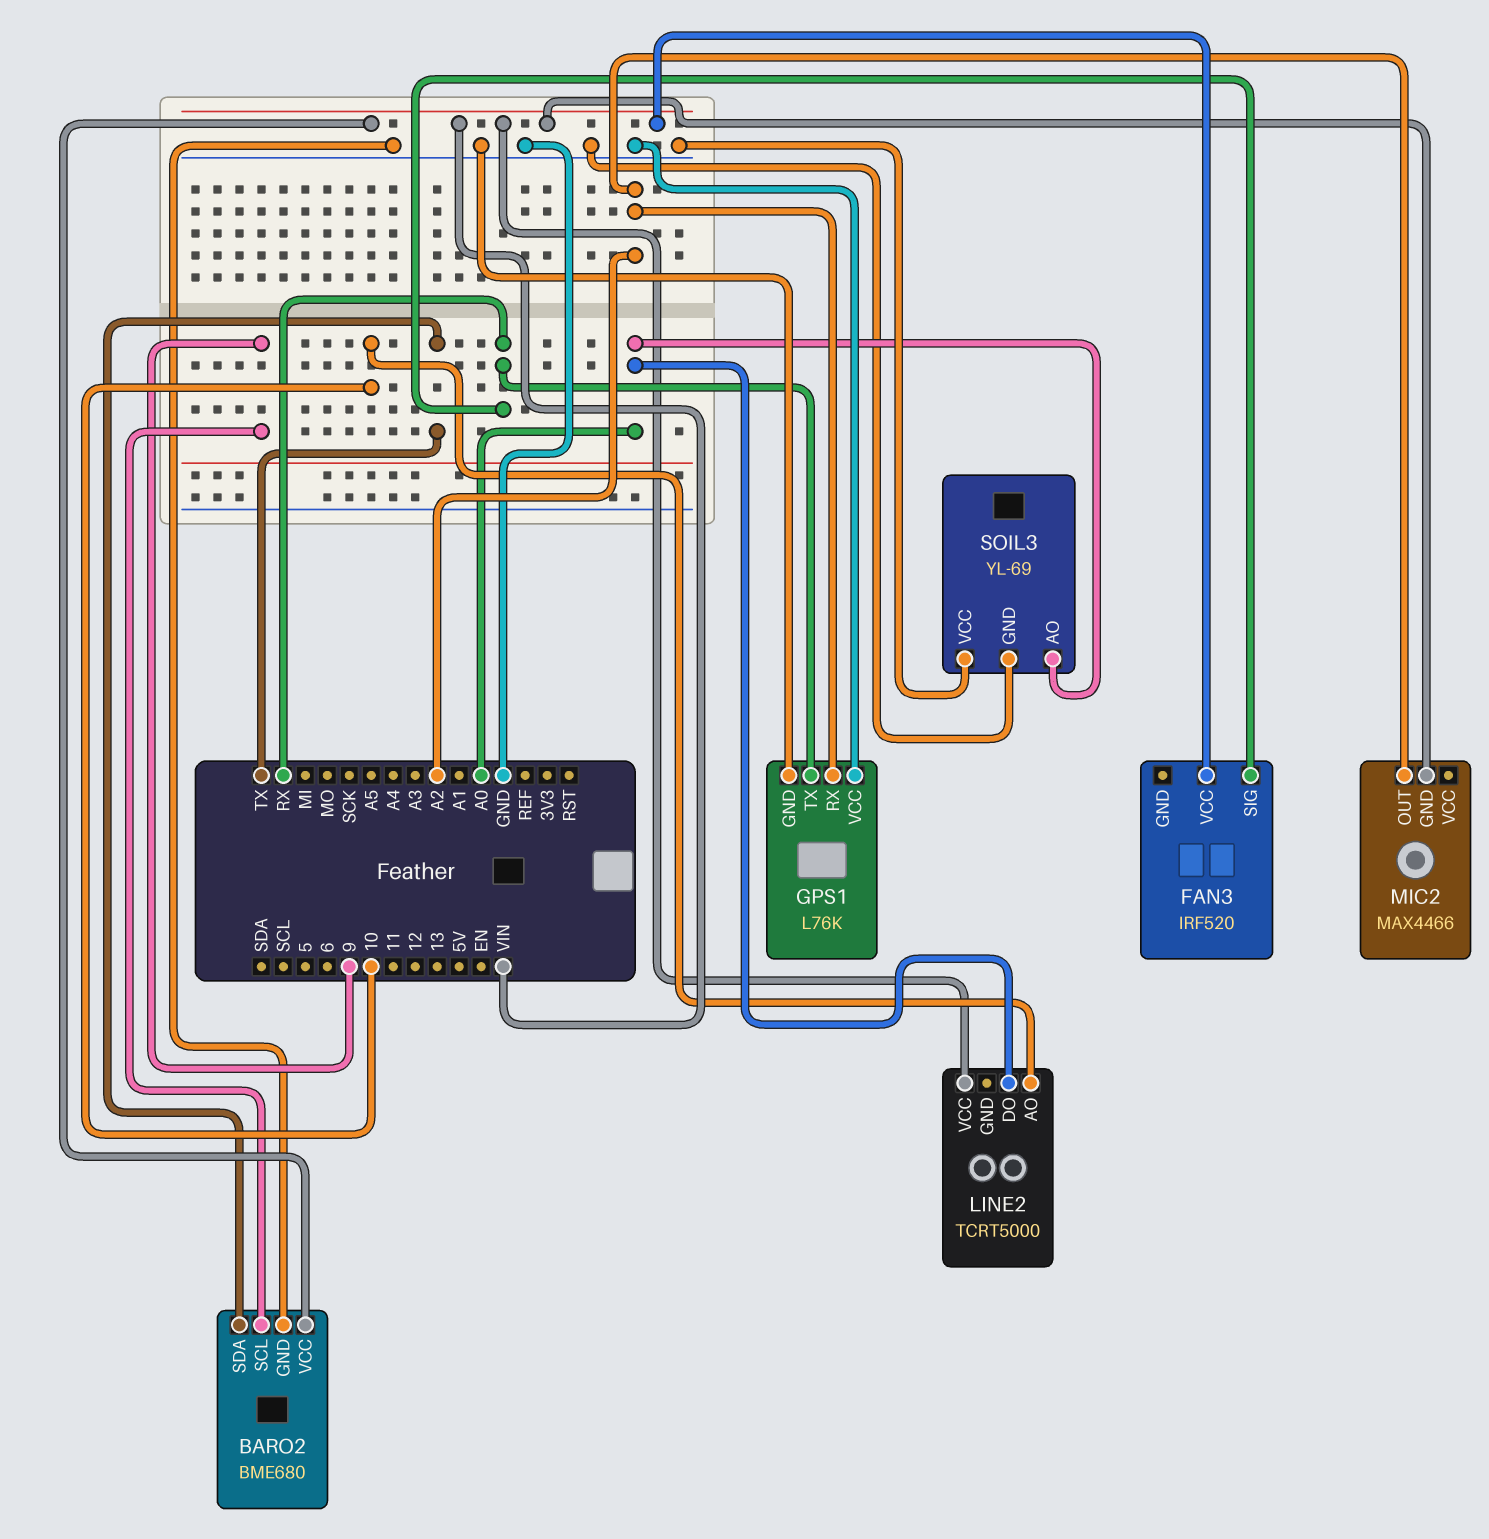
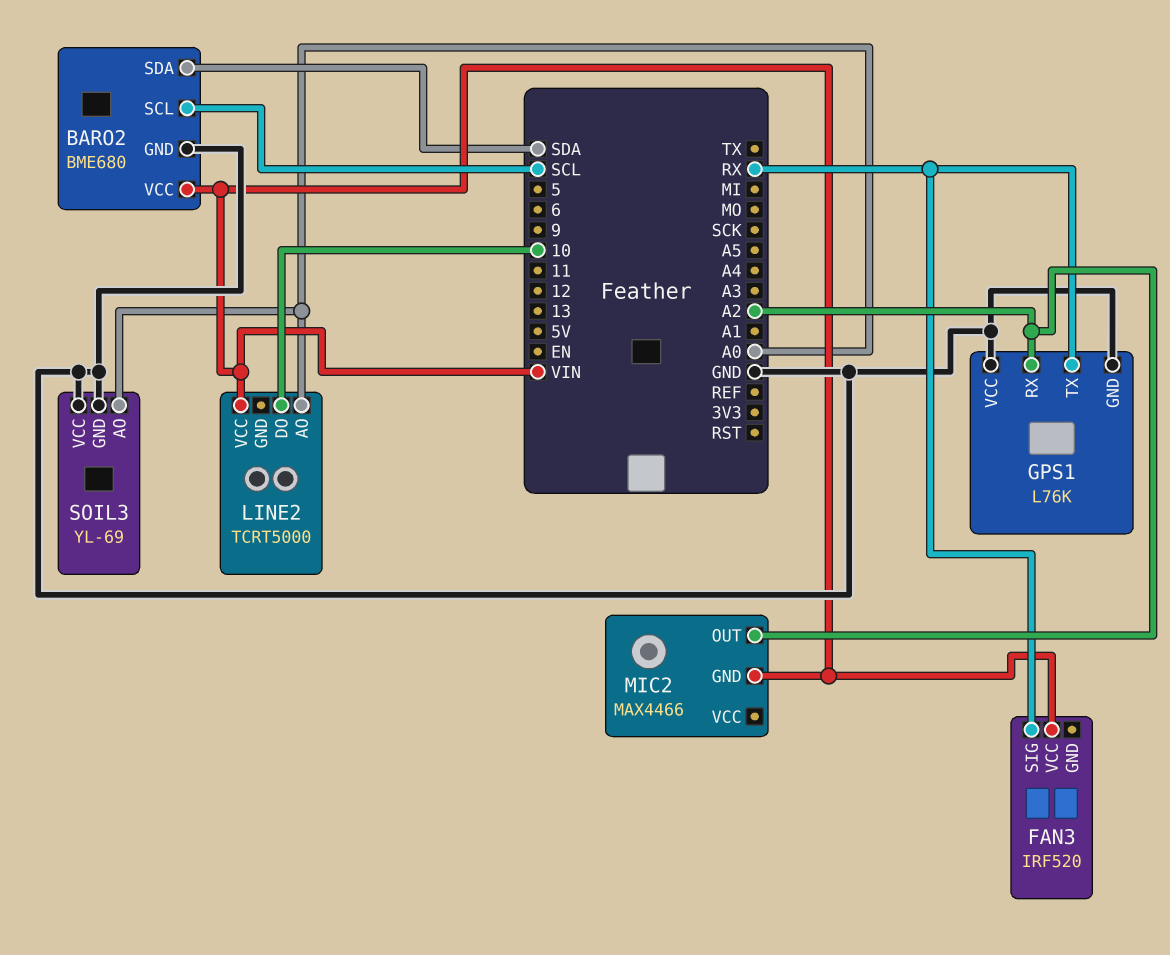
BARO2 pin SCL: 9 -> SCL
BARO2 pin SDA: TX -> SDA
LINE2 pin AO: 10 -> A0
LINE2 pin DO: A0 -> 10

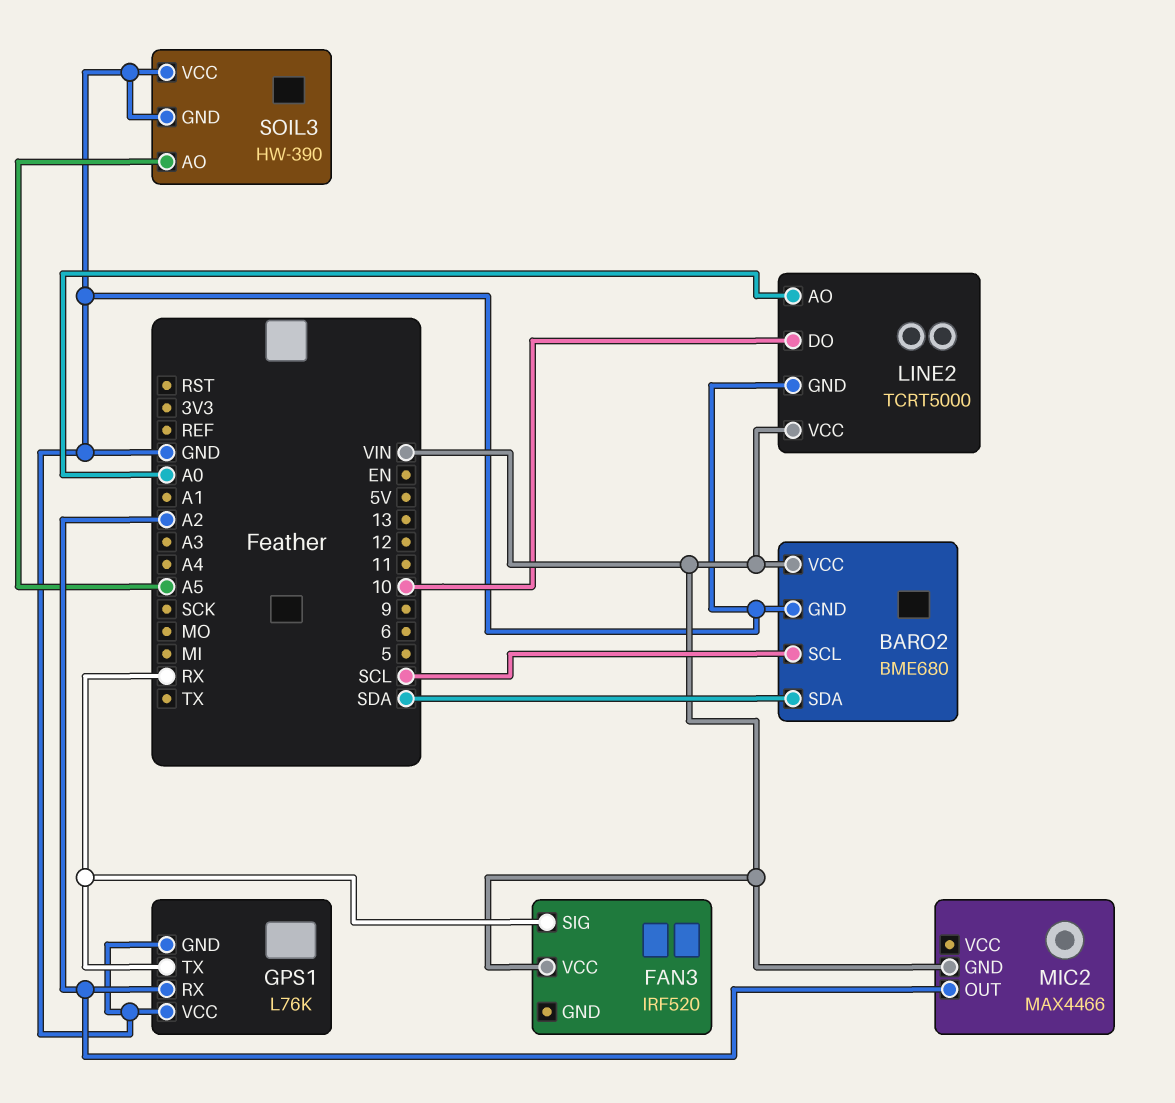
LINE2 pin GND: none -> GND
SOIL3: YL-69 -> HW-390
SOIL3 pin AO: A0 -> A5

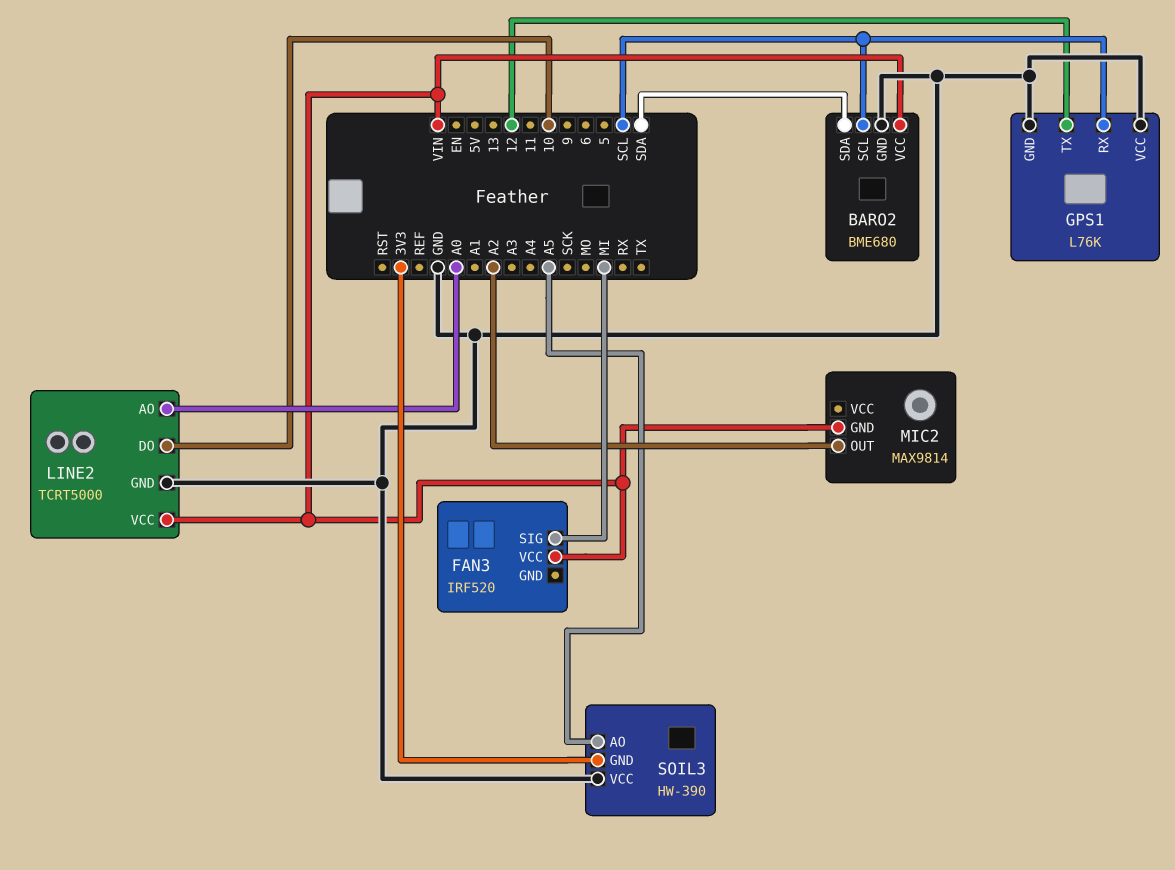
FAN3 pin SIG: RX -> MI
GPS1 pin RX: A2 -> SCL
GPS1 pin TX: RX -> 12
MIC2: MAX4466 -> MAX9814
SOIL3 pin GND: GND -> 3V3

